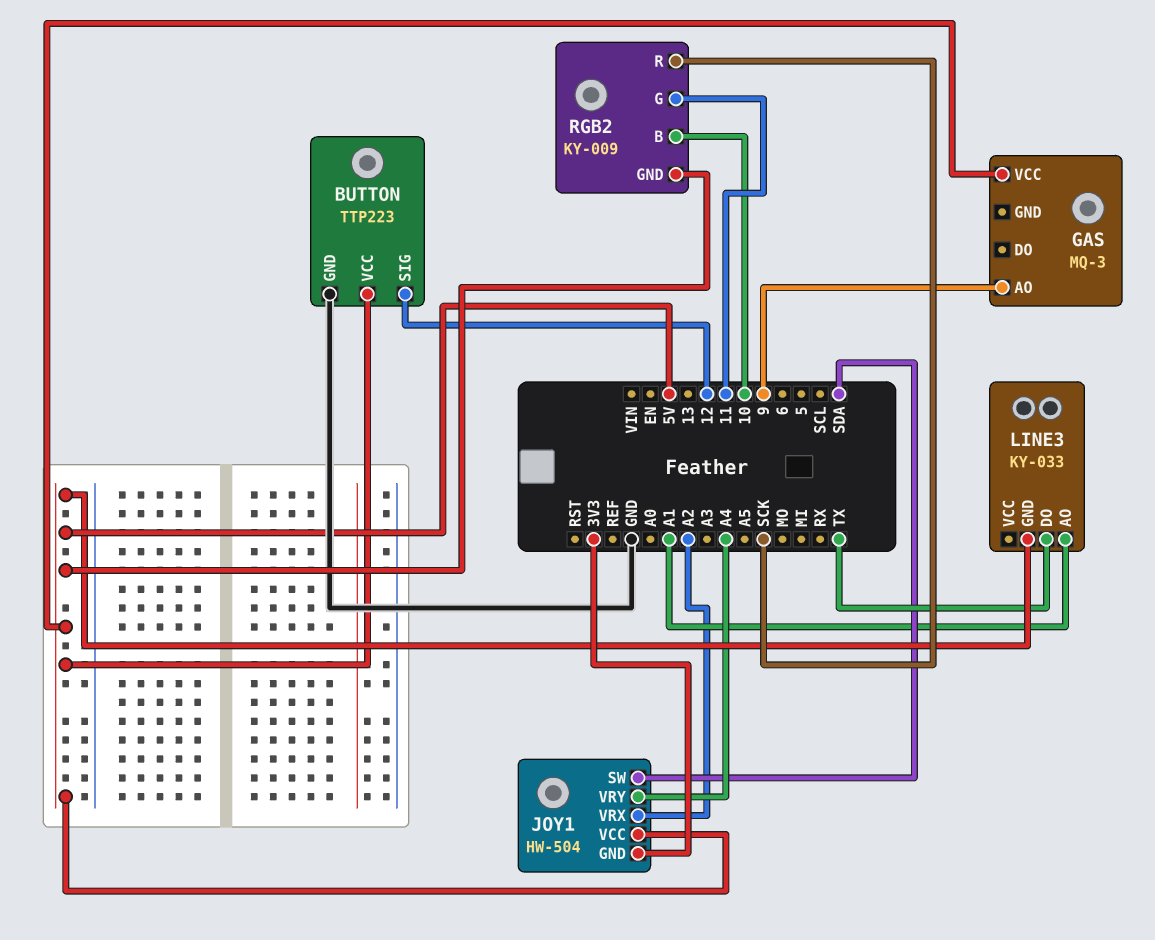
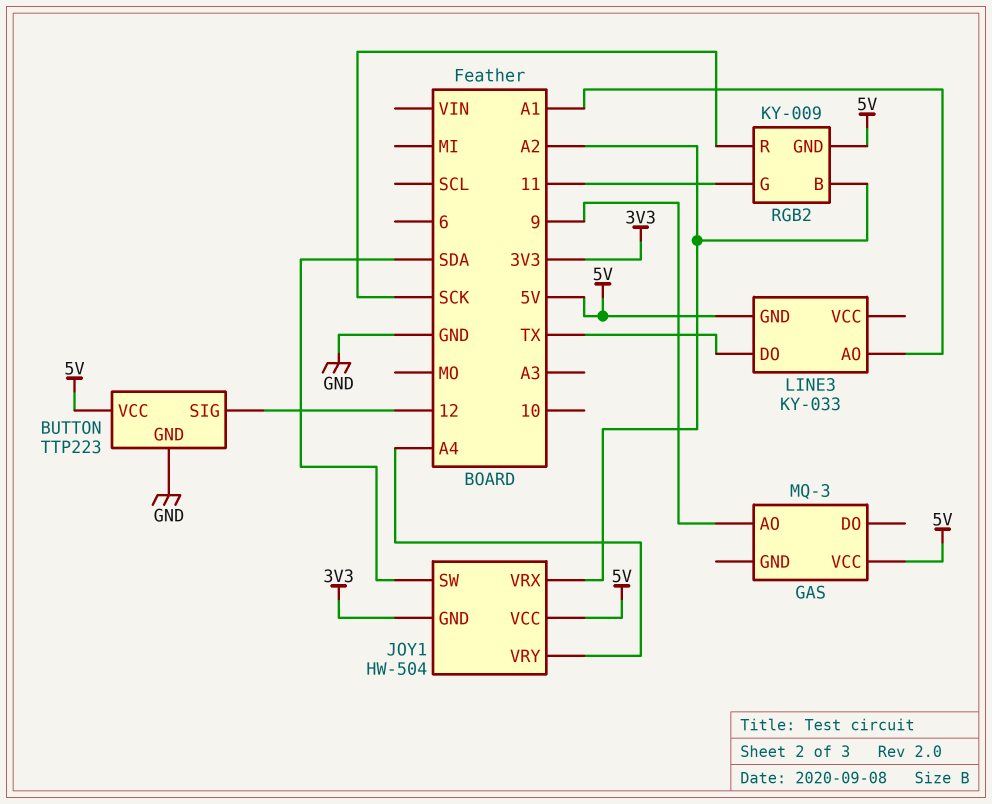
RGB2 pin B: 10 -> A2

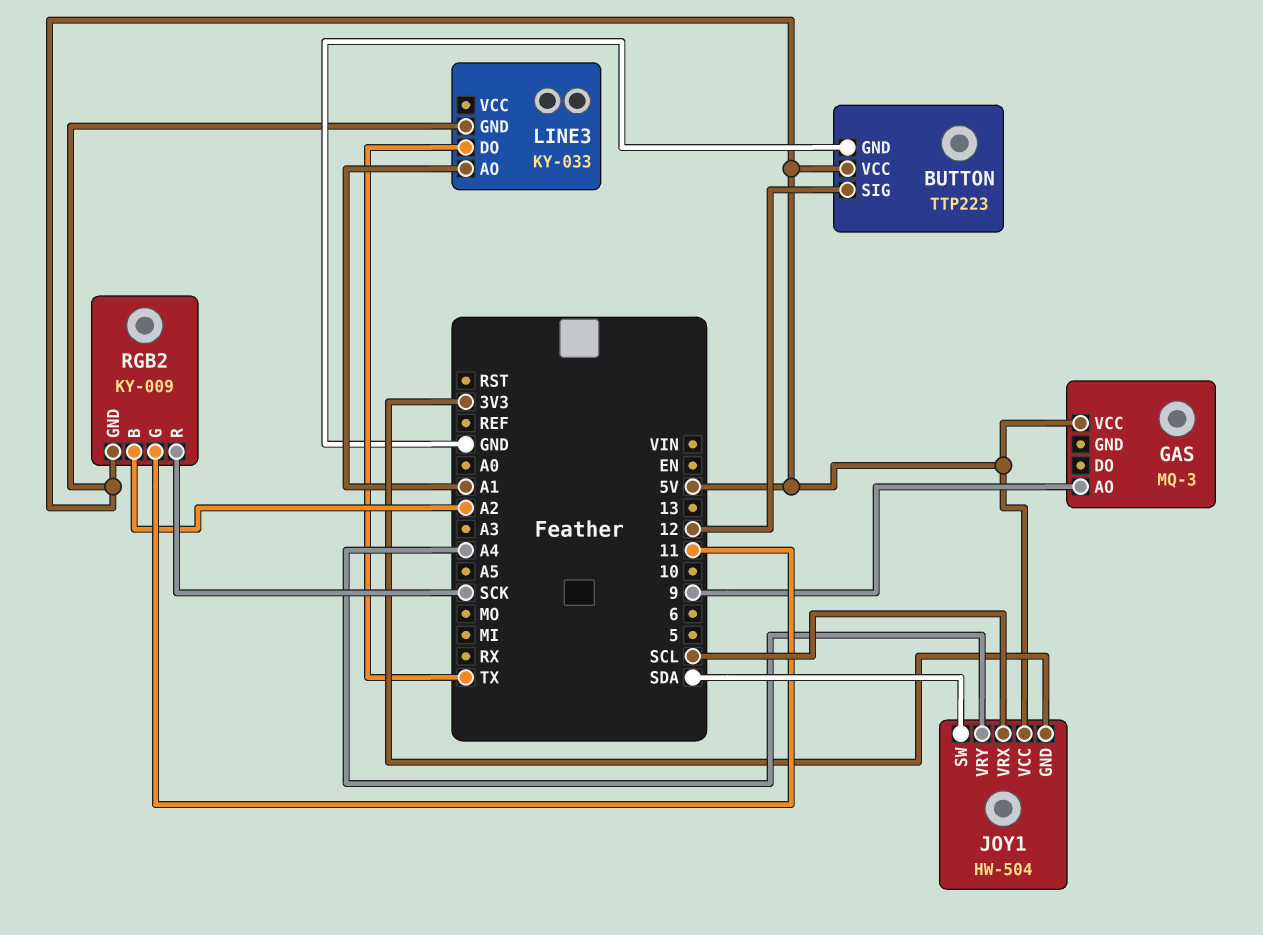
JOY1 pin VRX: A2 -> SCL

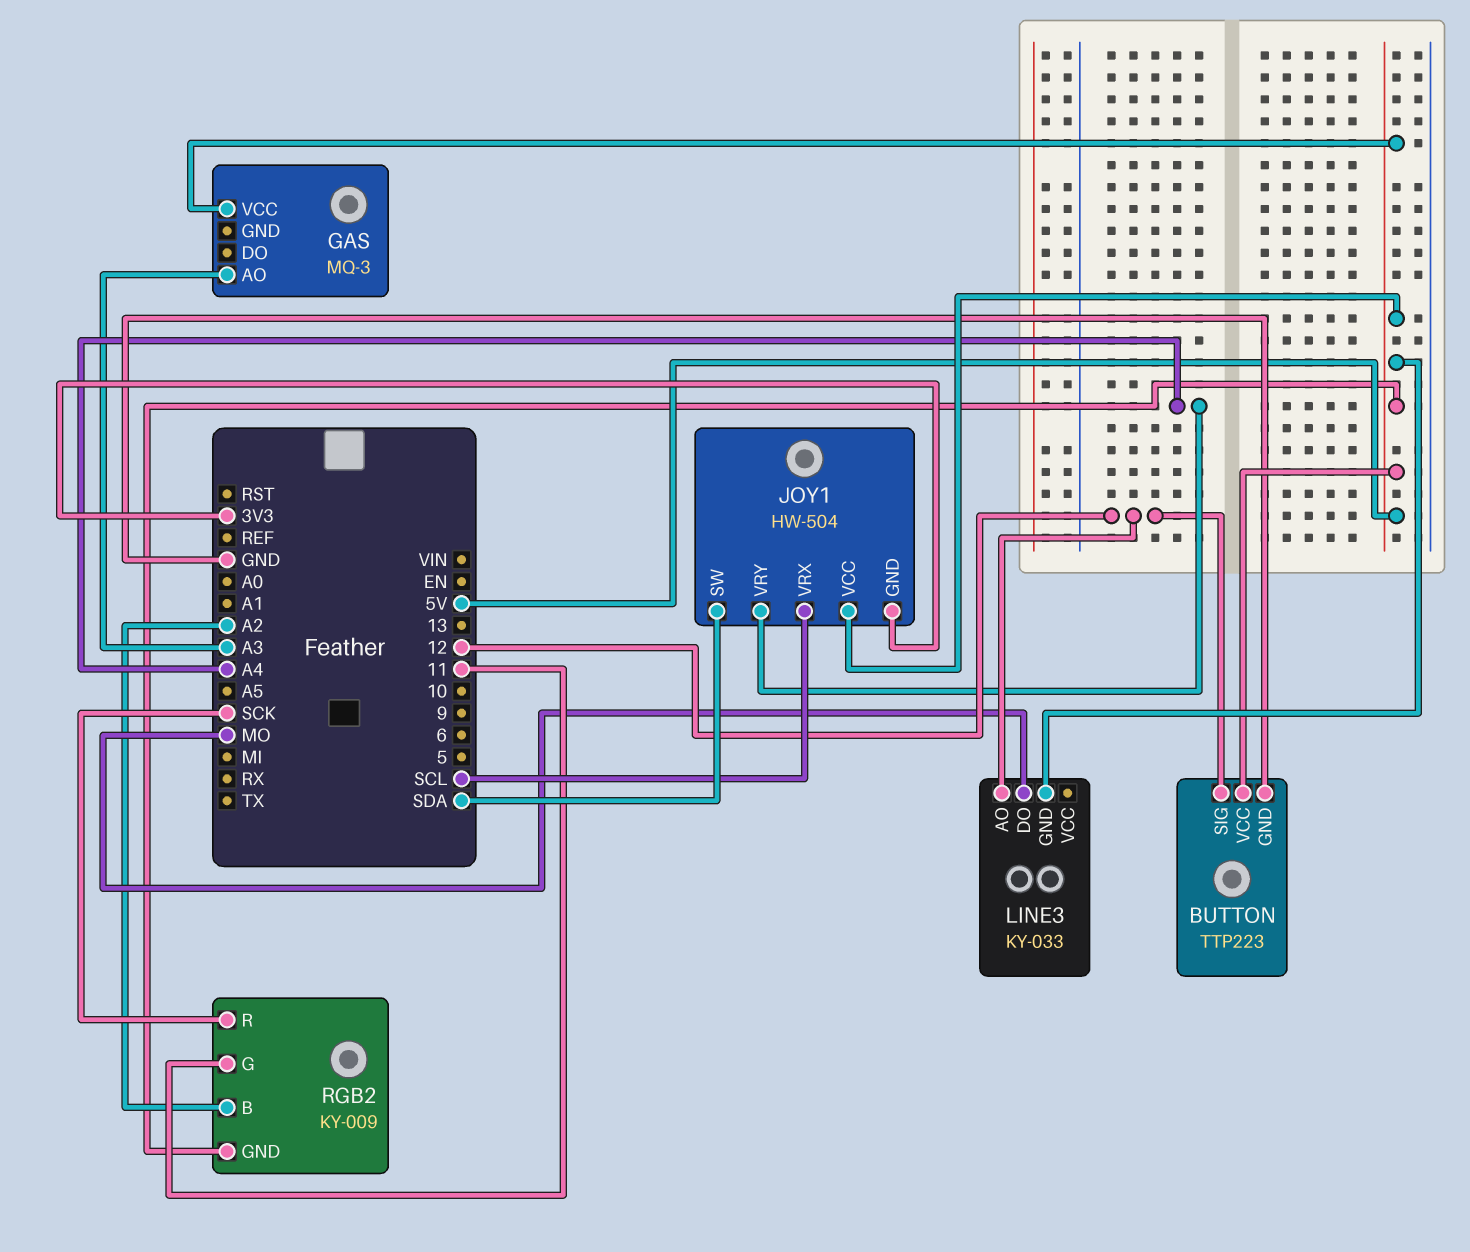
GAS pin AO: 9 -> A3
LINE3 pin AO: A1 -> 12
LINE3 pin DO: TX -> MO

